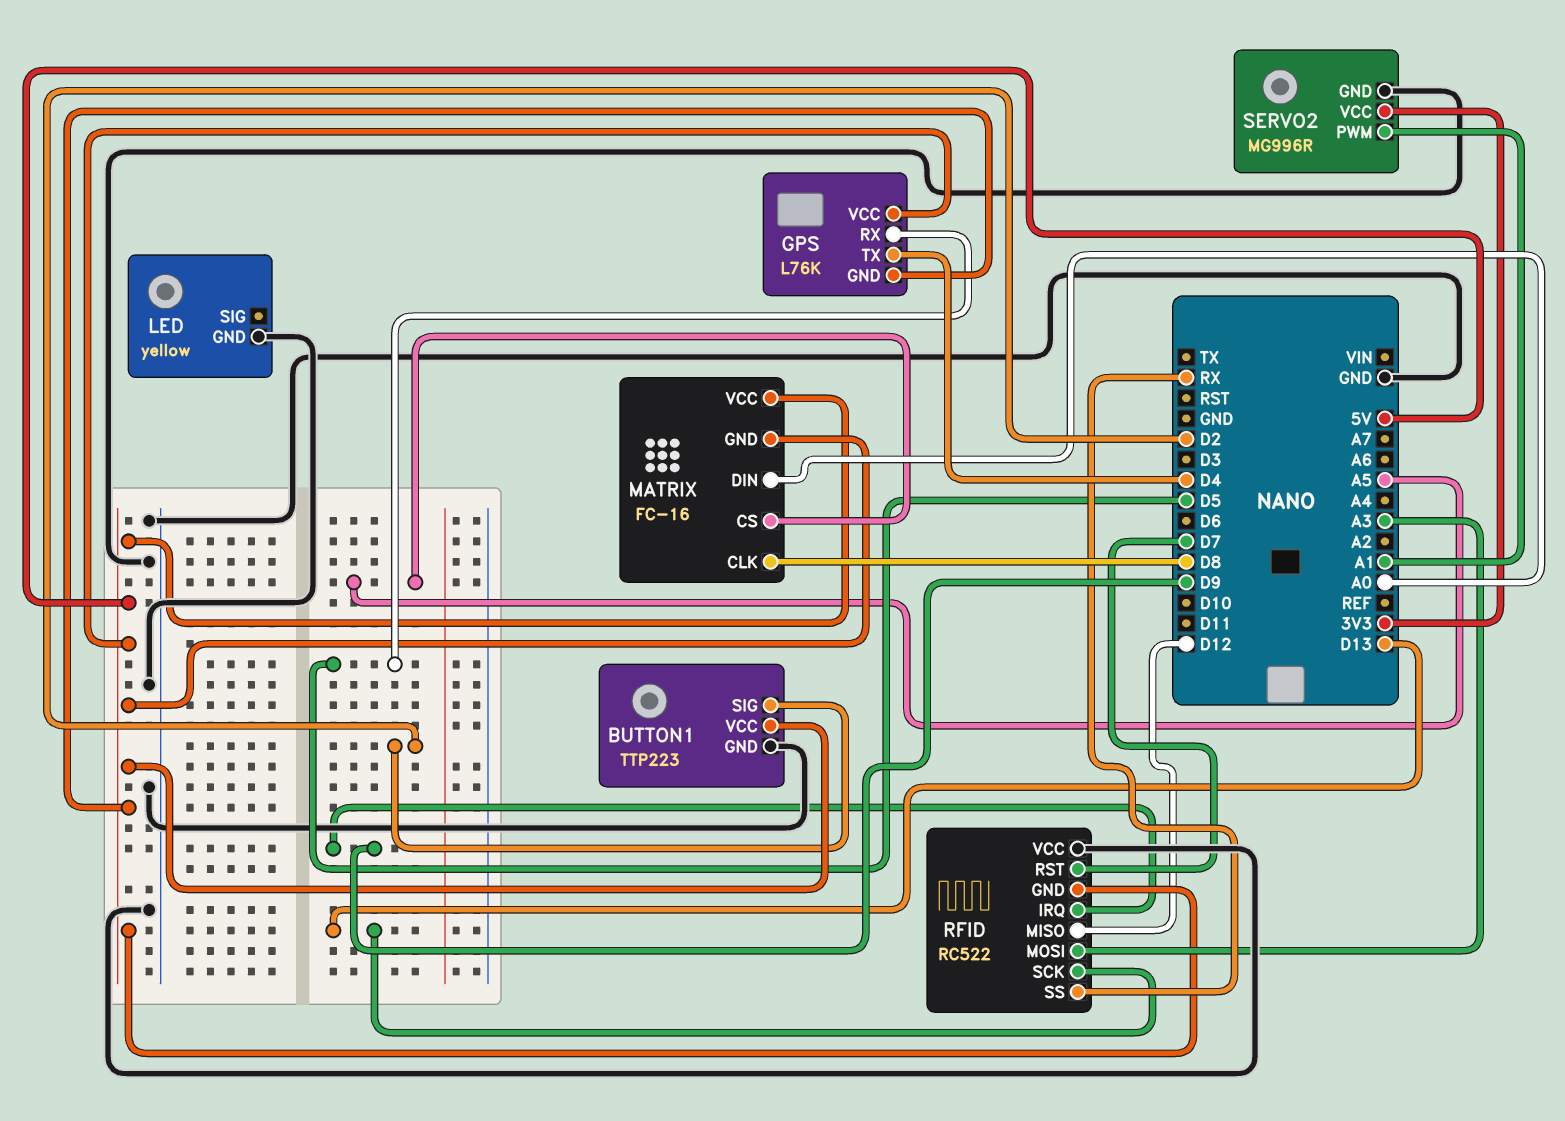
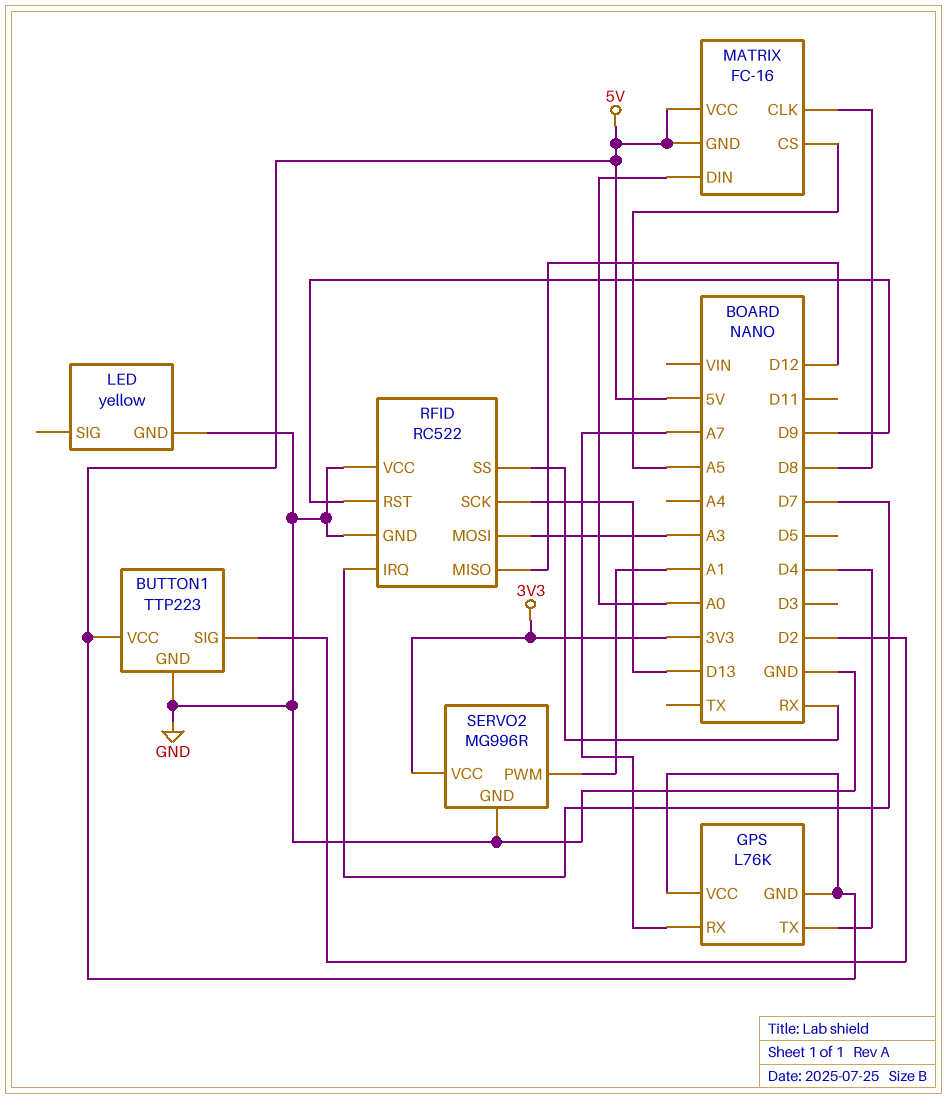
GPS pin RX: D5 -> A7
RFID pin GND: 5V -> GND
RFID pin IRQ: D9 -> D7
RFID pin RST: D7 -> D9

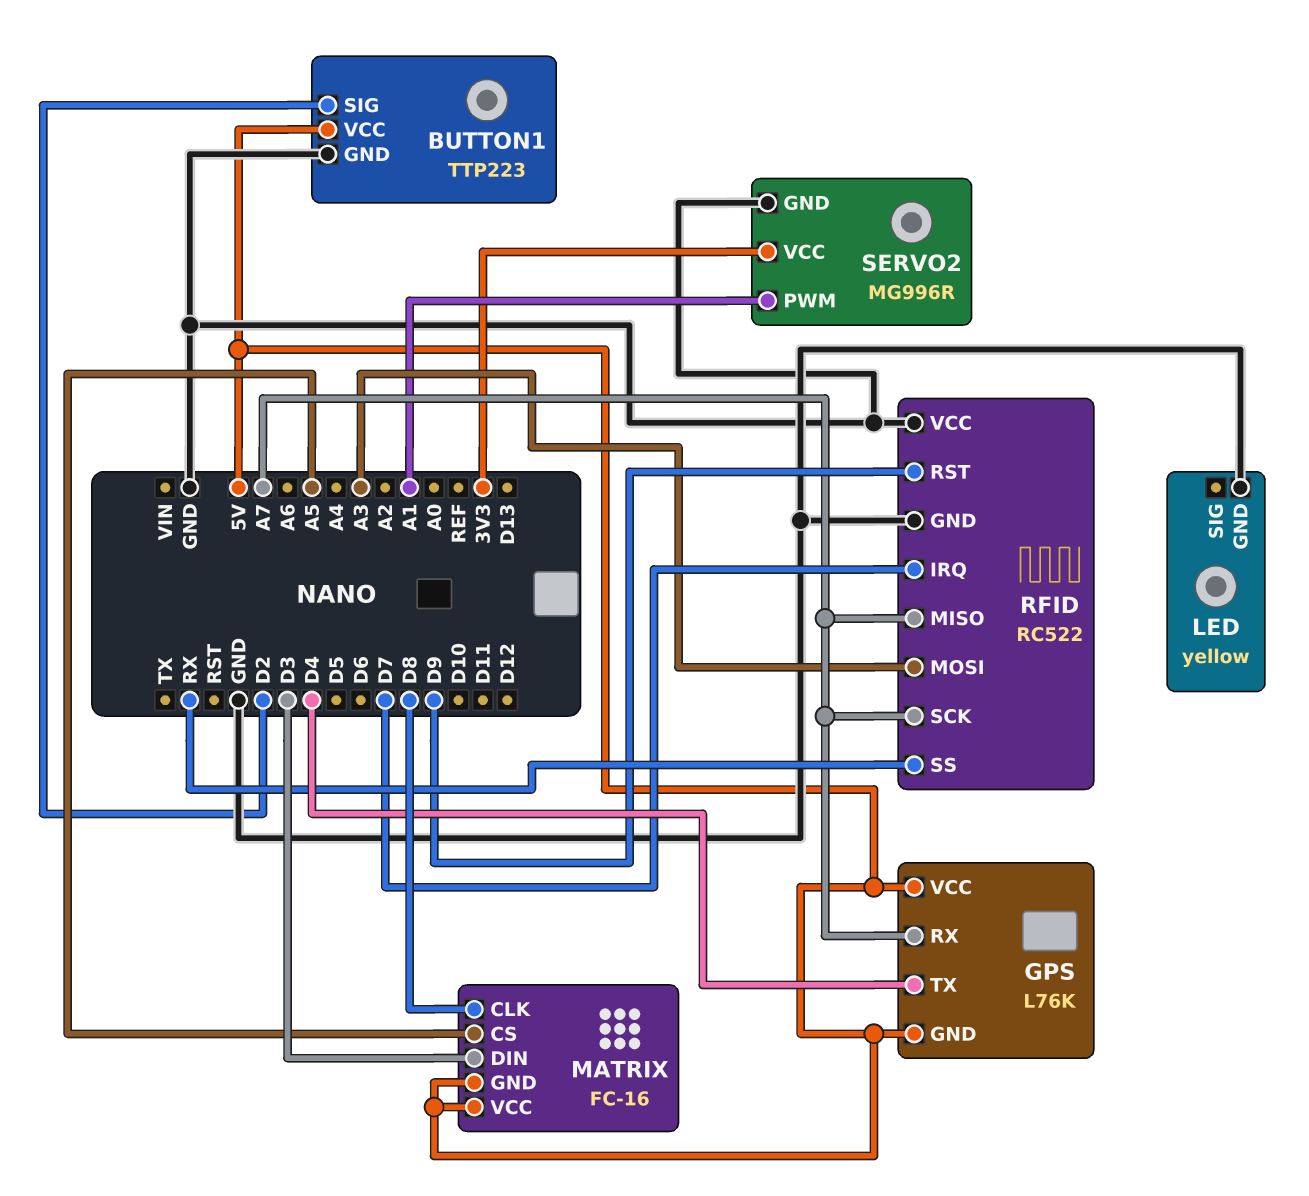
MATRIX pin DIN: A0 -> D3
RFID pin MISO: D12 -> A7
RFID pin SCK: D13 -> A7

